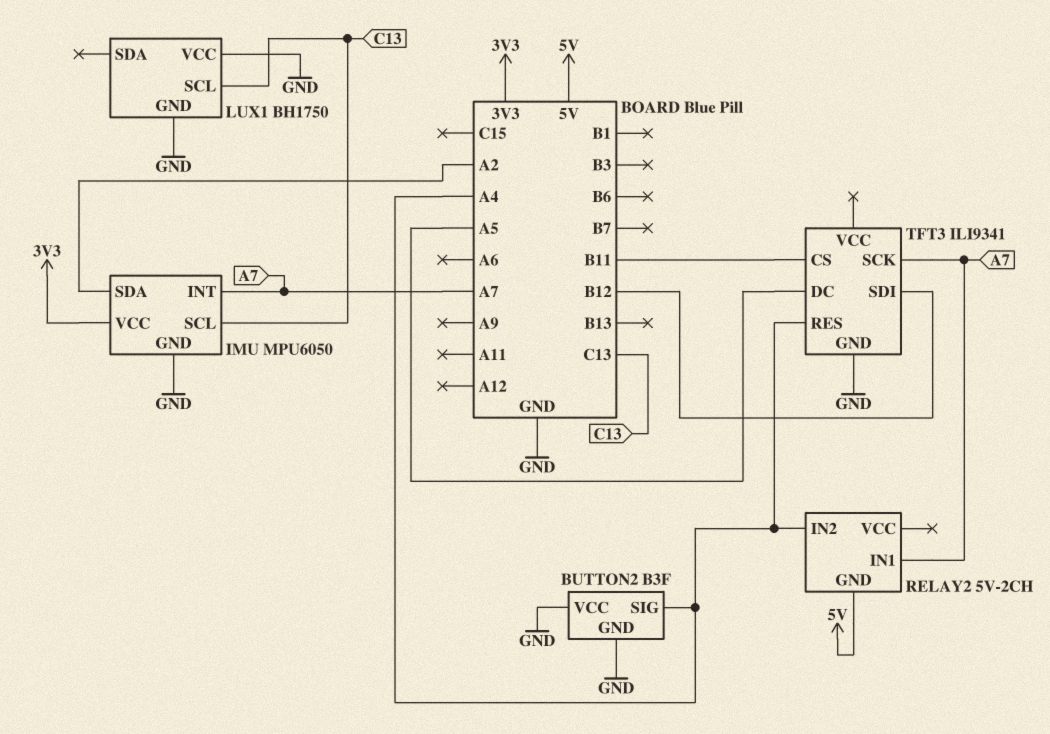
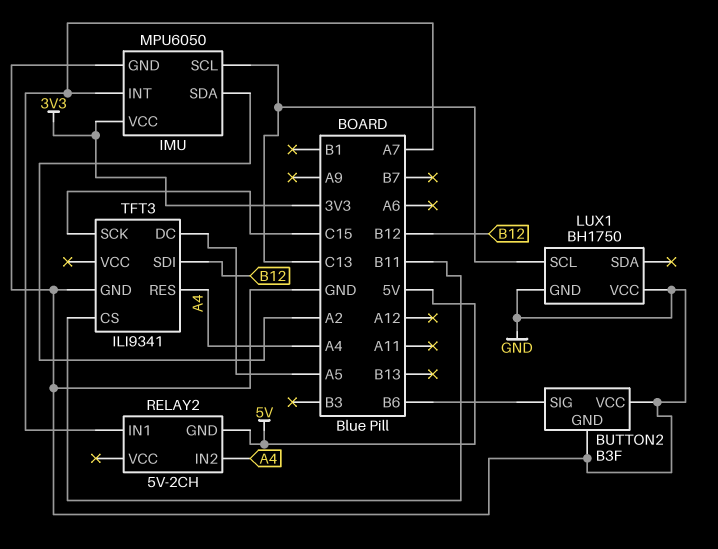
BUTTON2 pin SIG: A4 -> B6
TFT3 pin SCK: A7 -> C15

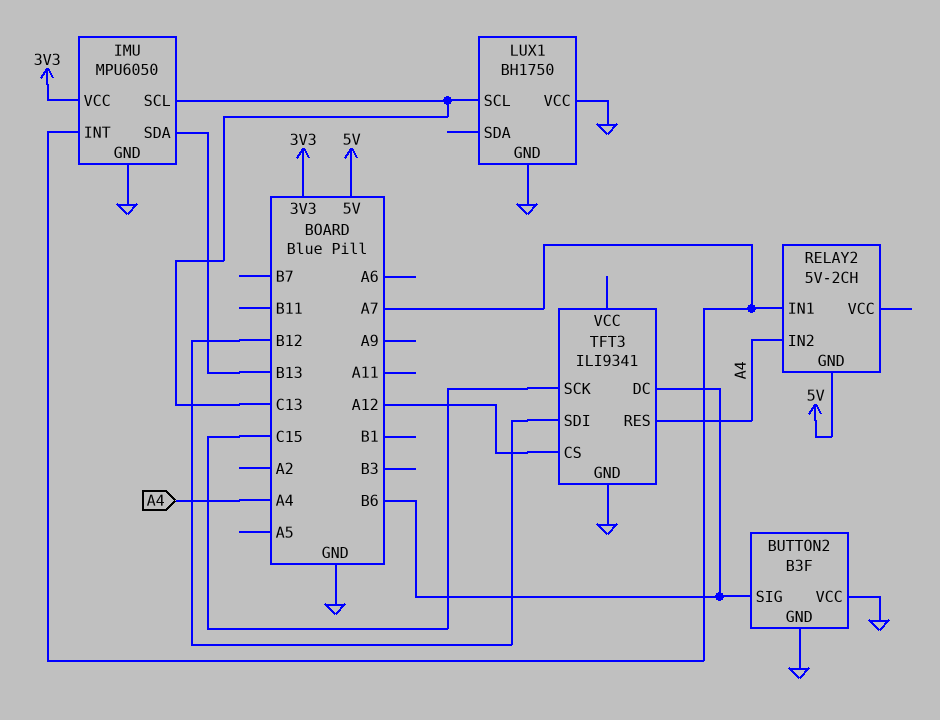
IMU pin SDA: A2 -> B13
TFT3 pin CS: B11 -> A12
TFT3 pin DC: A5 -> B6

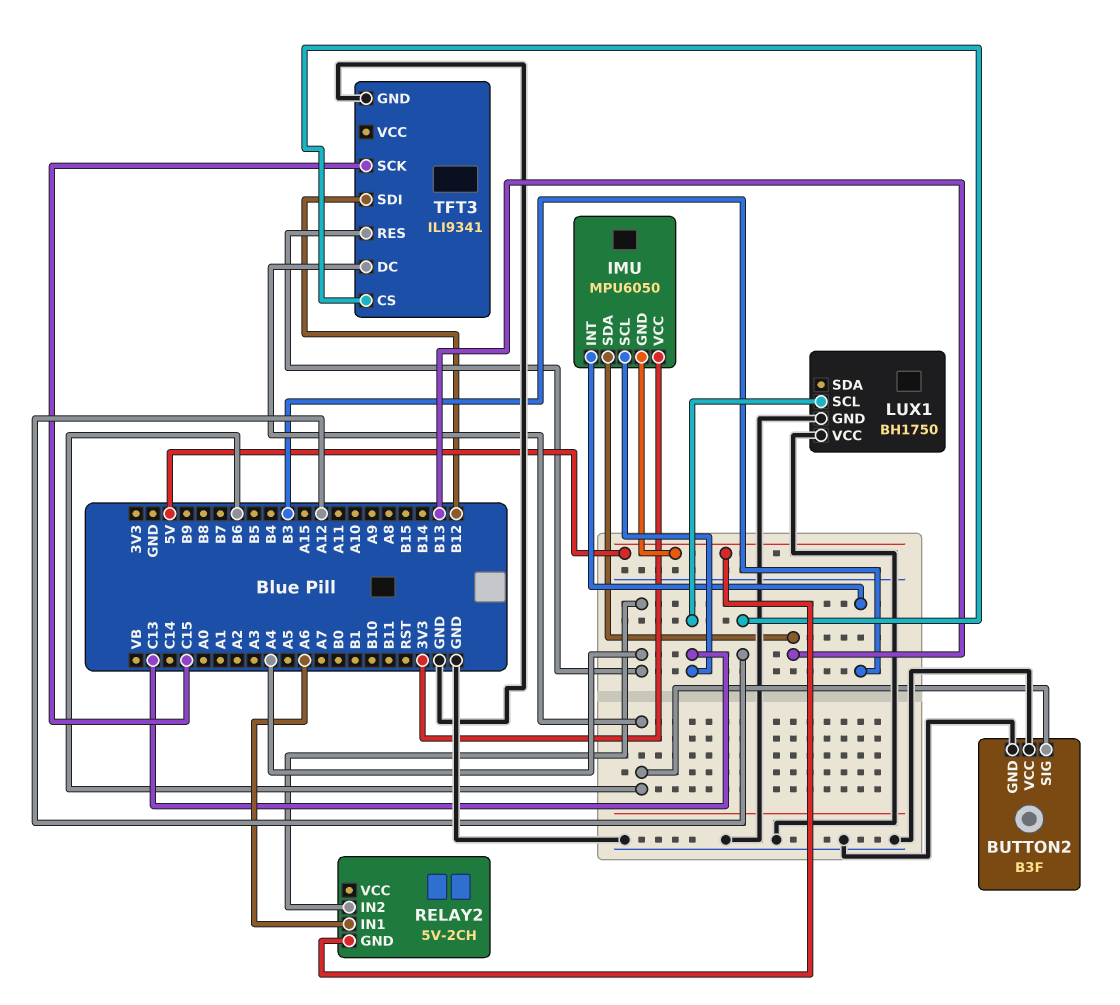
IMU pin GND: GND -> 5V
IMU pin INT: A7 -> B3
RELAY2 pin IN1: A7 -> A6

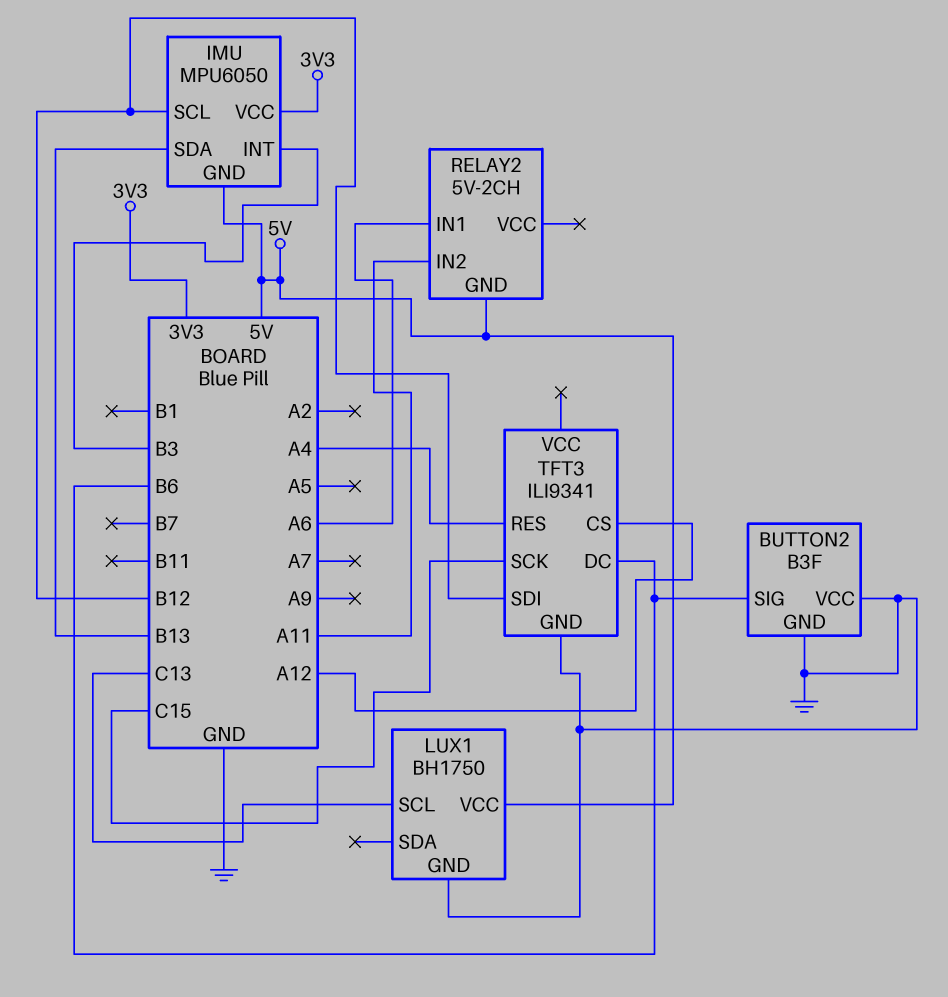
IMU pin SCL: C13 -> B12
LUX1 pin VCC: GND -> 5V
RELAY2 pin IN2: A4 -> A11

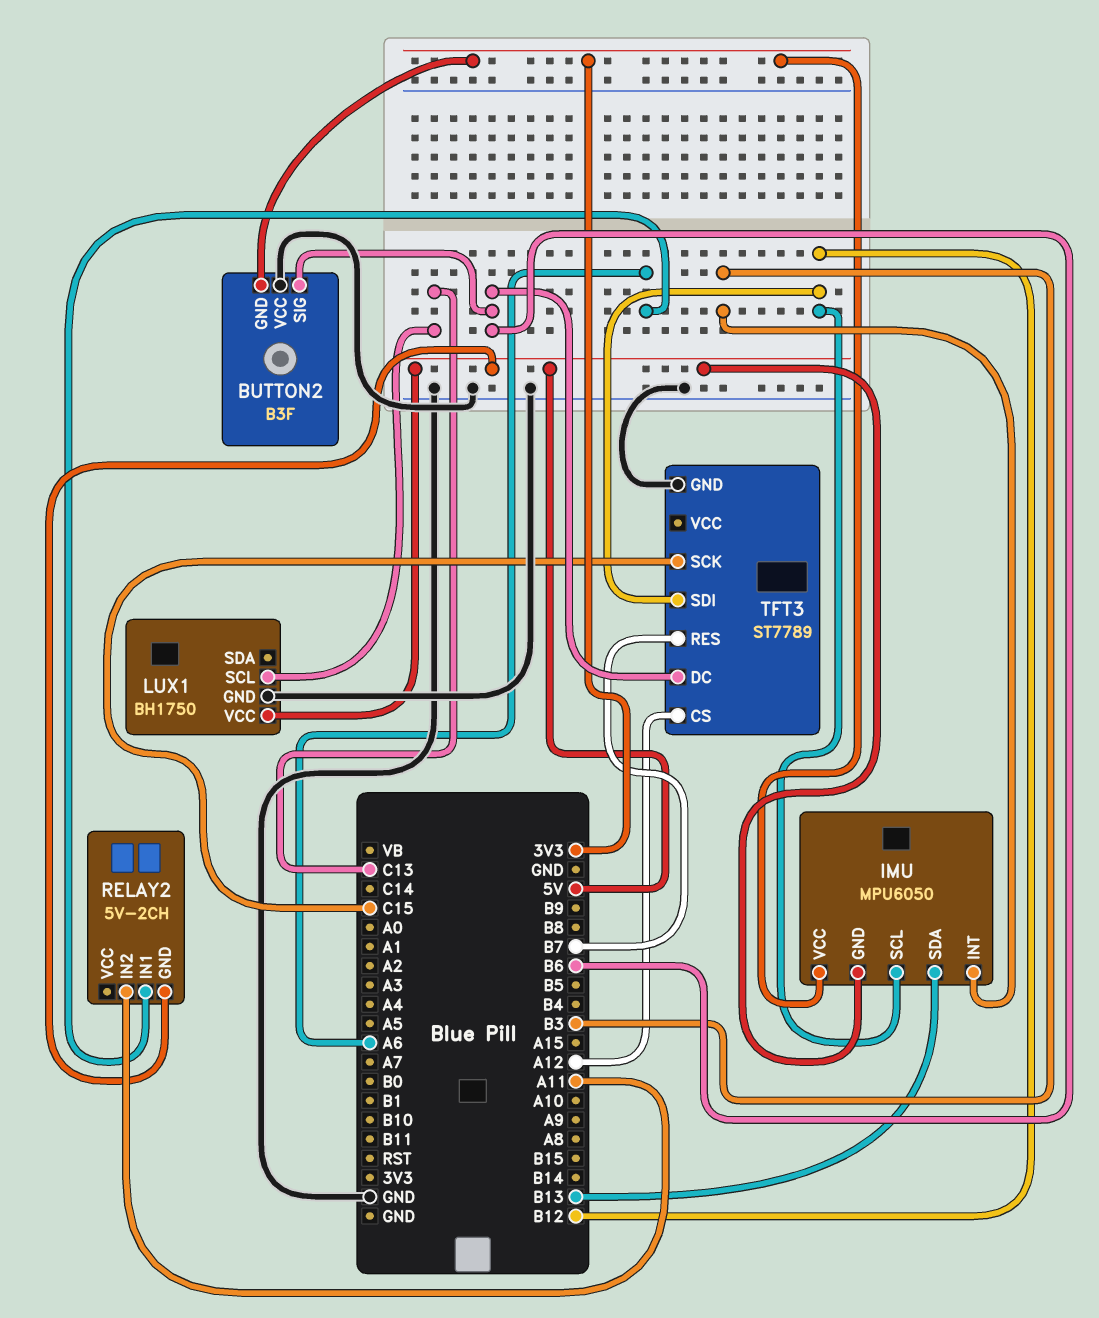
BUTTON2 pin GND: GND -> 3V3
TFT3: ILI9341 -> ST7789
TFT3 pin RES: A4 -> B7

